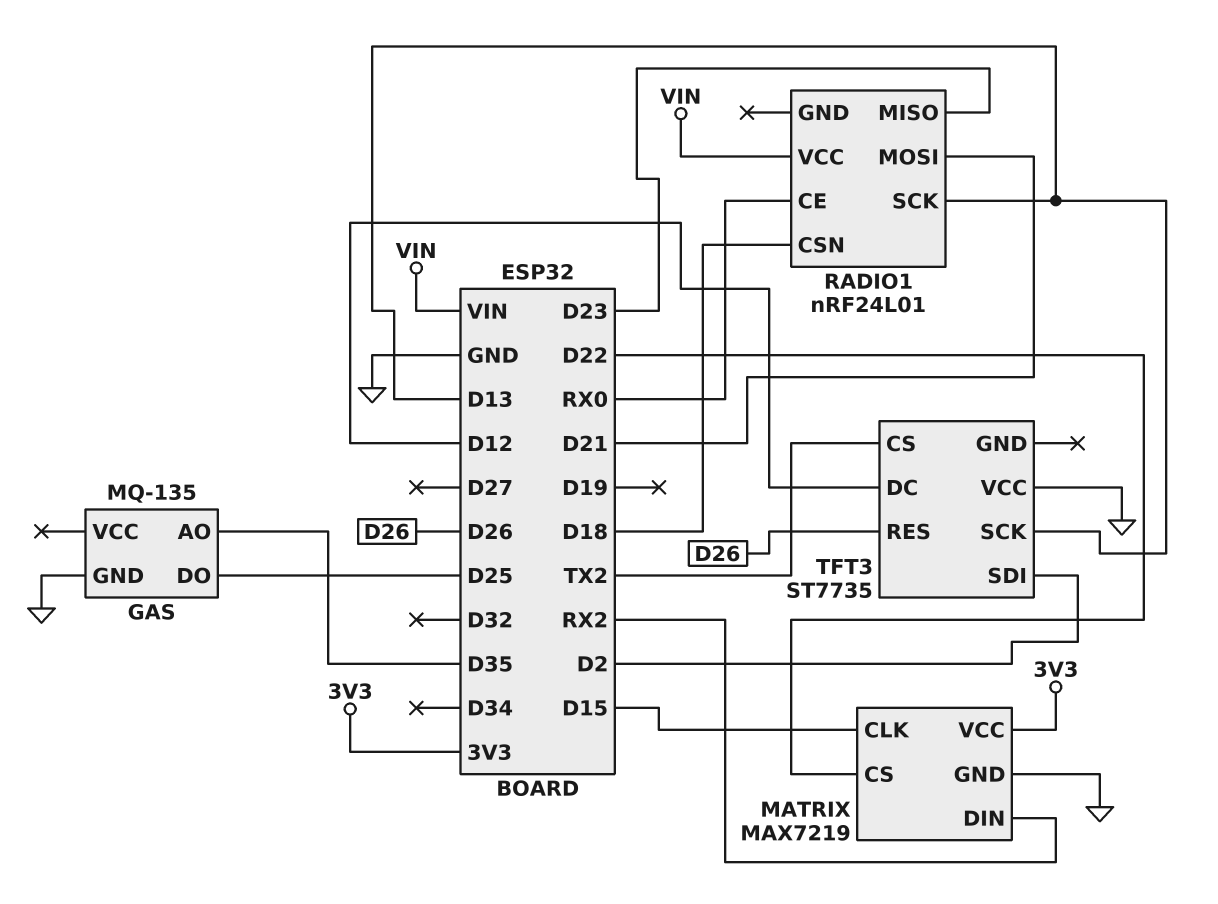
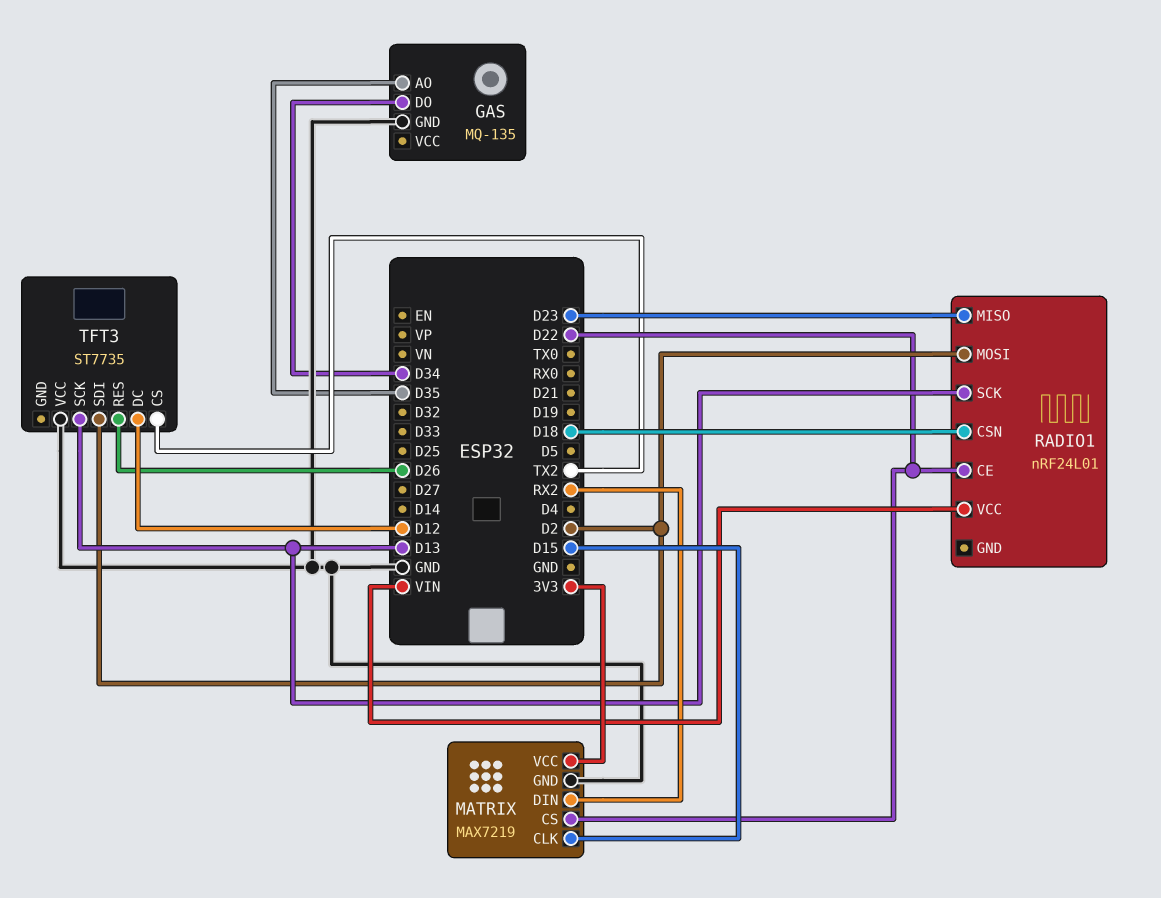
GAS pin DO: D25 -> D34
RADIO1 pin CE: RX0 -> D22
RADIO1 pin MOSI: D21 -> D2

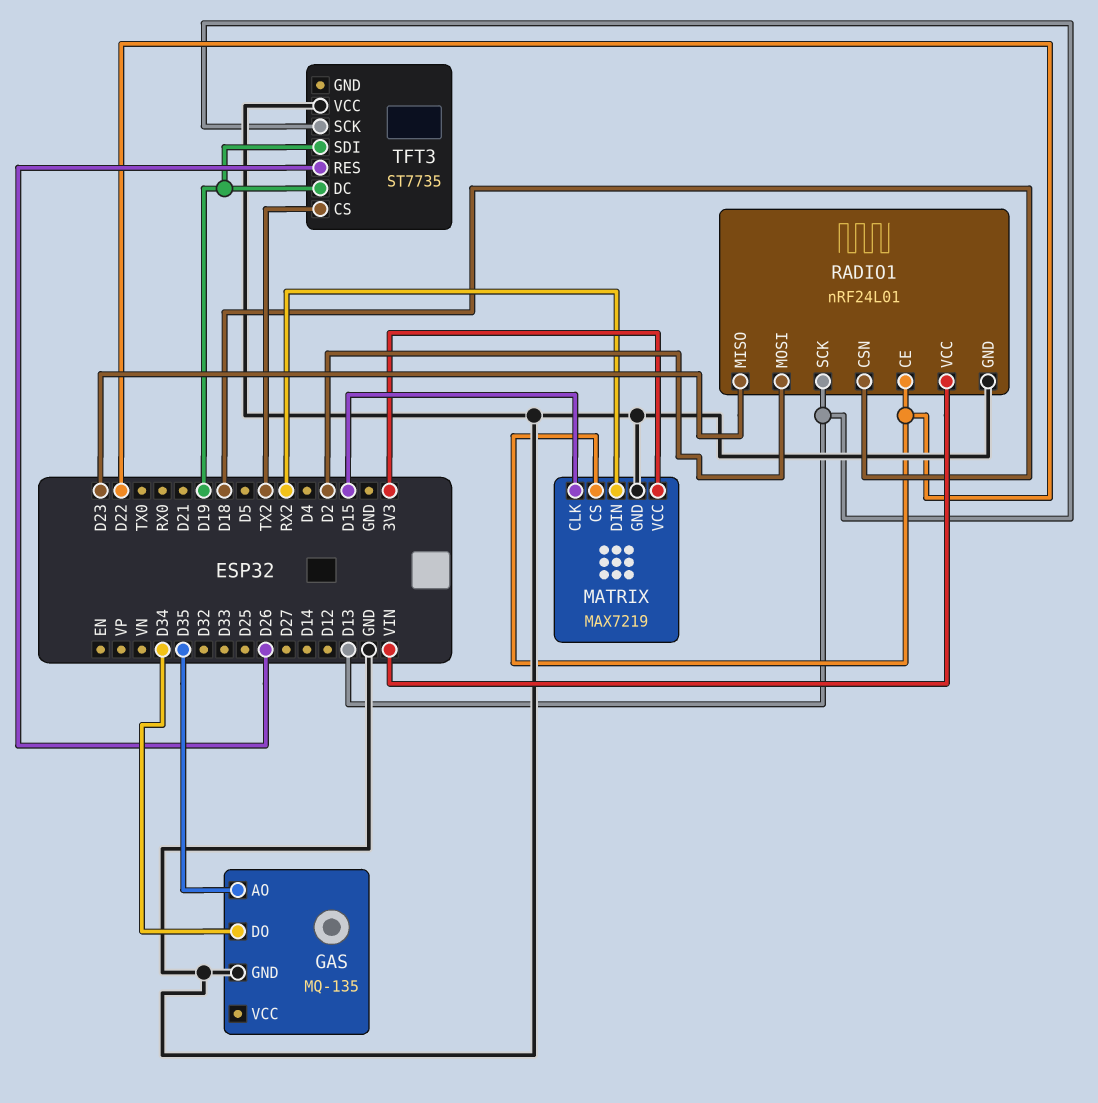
RADIO1 pin GND: none -> GND
TFT3 pin DC: D12 -> D19
TFT3 pin SDI: D2 -> D19

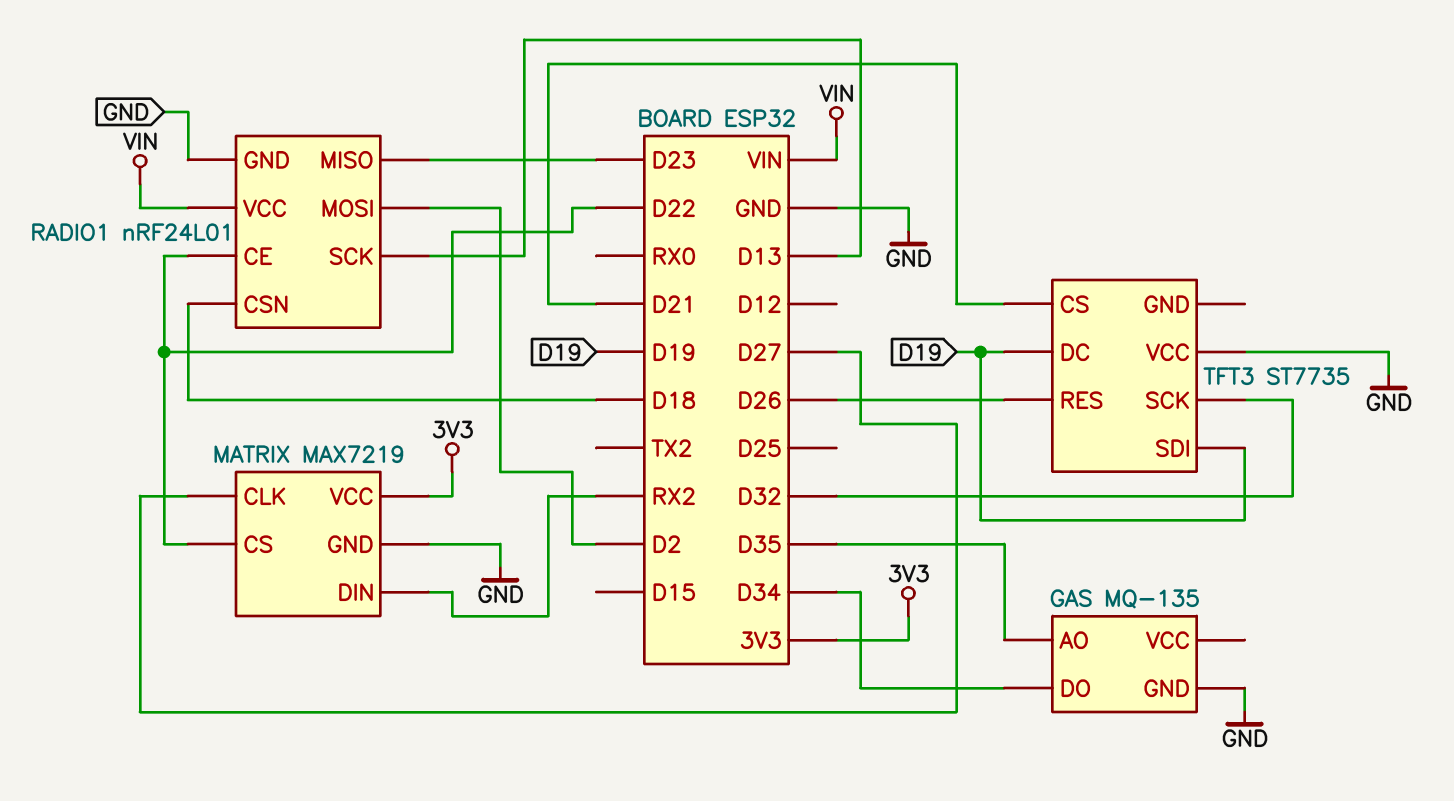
MATRIX pin CLK: D15 -> D27
TFT3 pin CS: TX2 -> D21
TFT3 pin SCK: D13 -> D32

